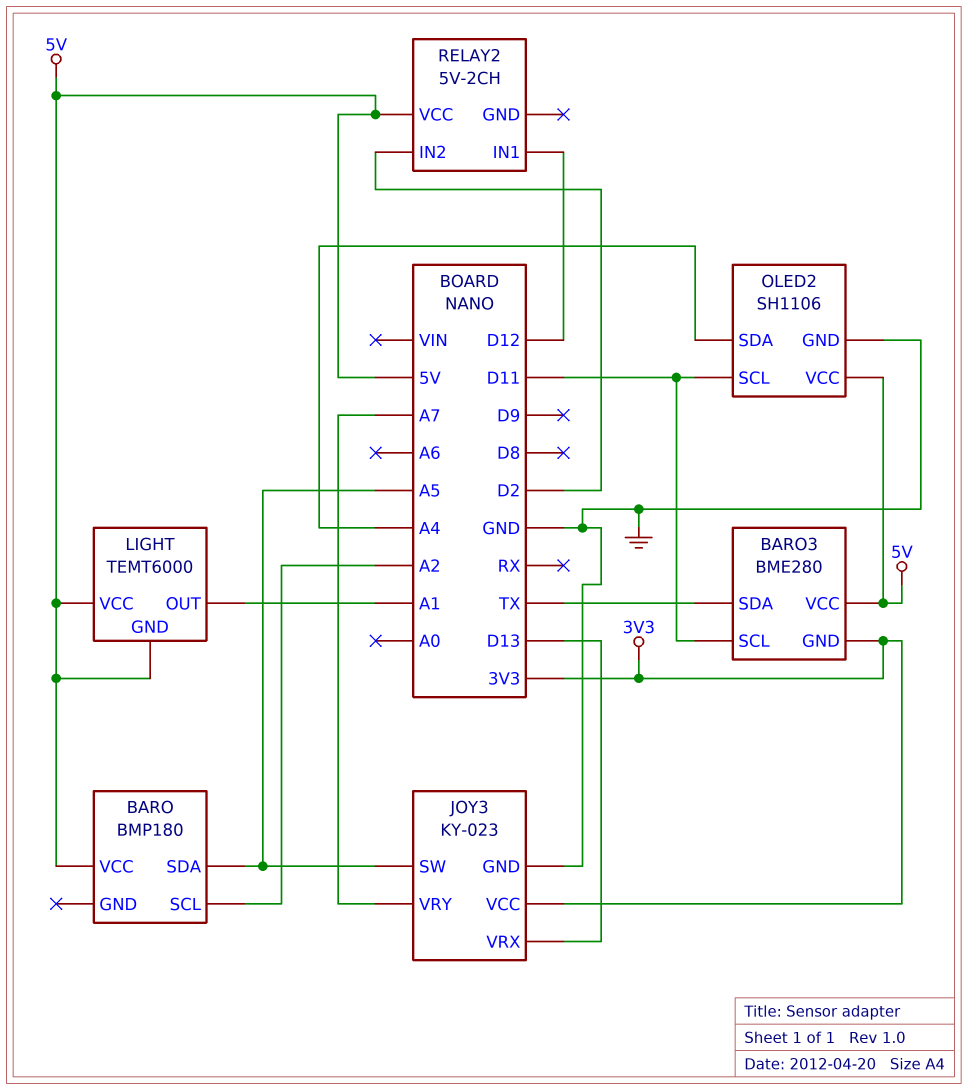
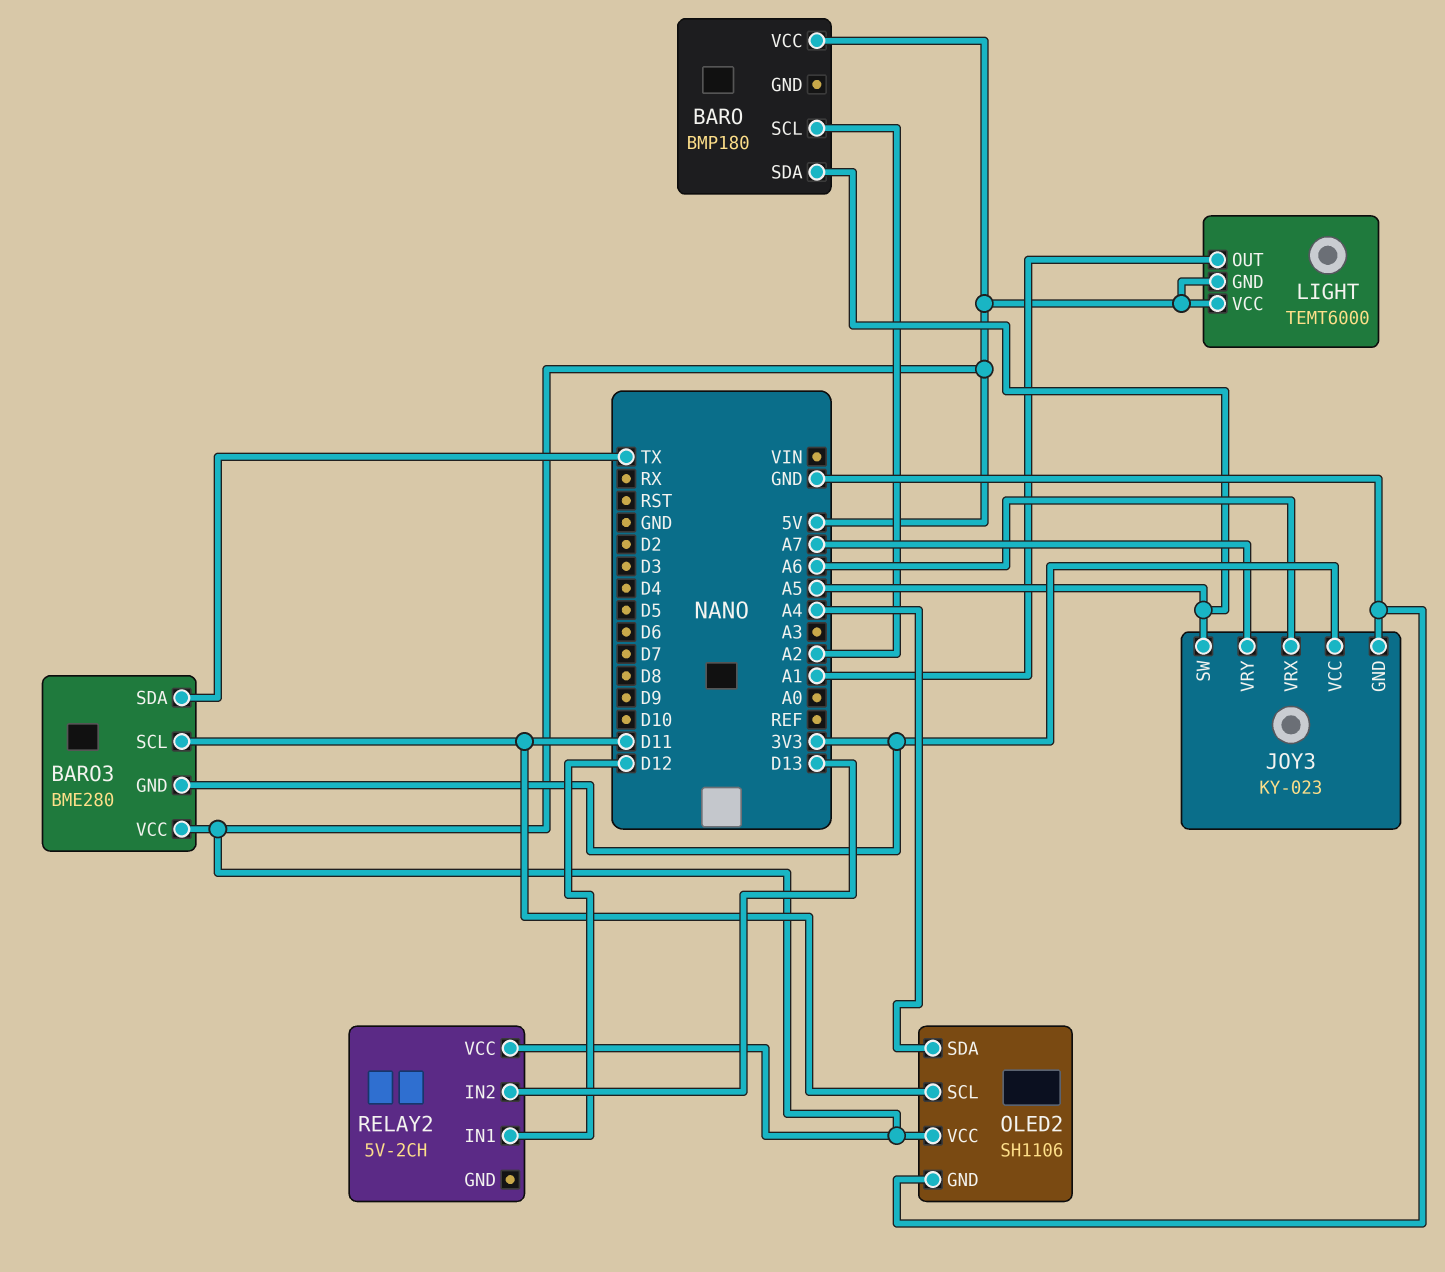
JOY3 pin VRX: D13 -> A6
RELAY2 pin IN2: D2 -> D13

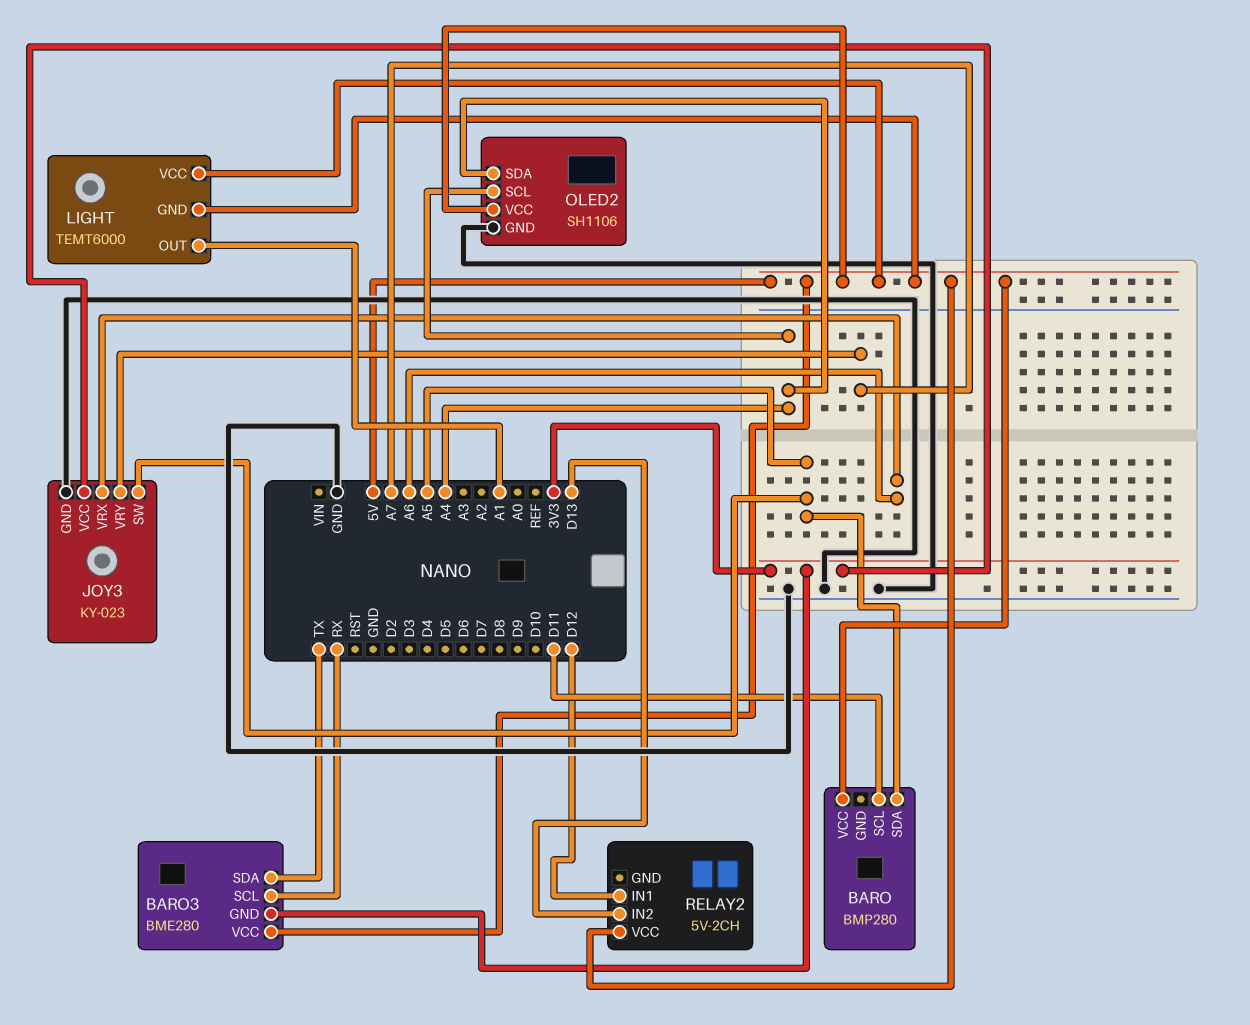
BARO: BMP180 -> BMP280
BARO pin SCL: A2 -> D11
BARO3 pin SCL: D11 -> RX
OLED2 pin SCL: D11 -> A4

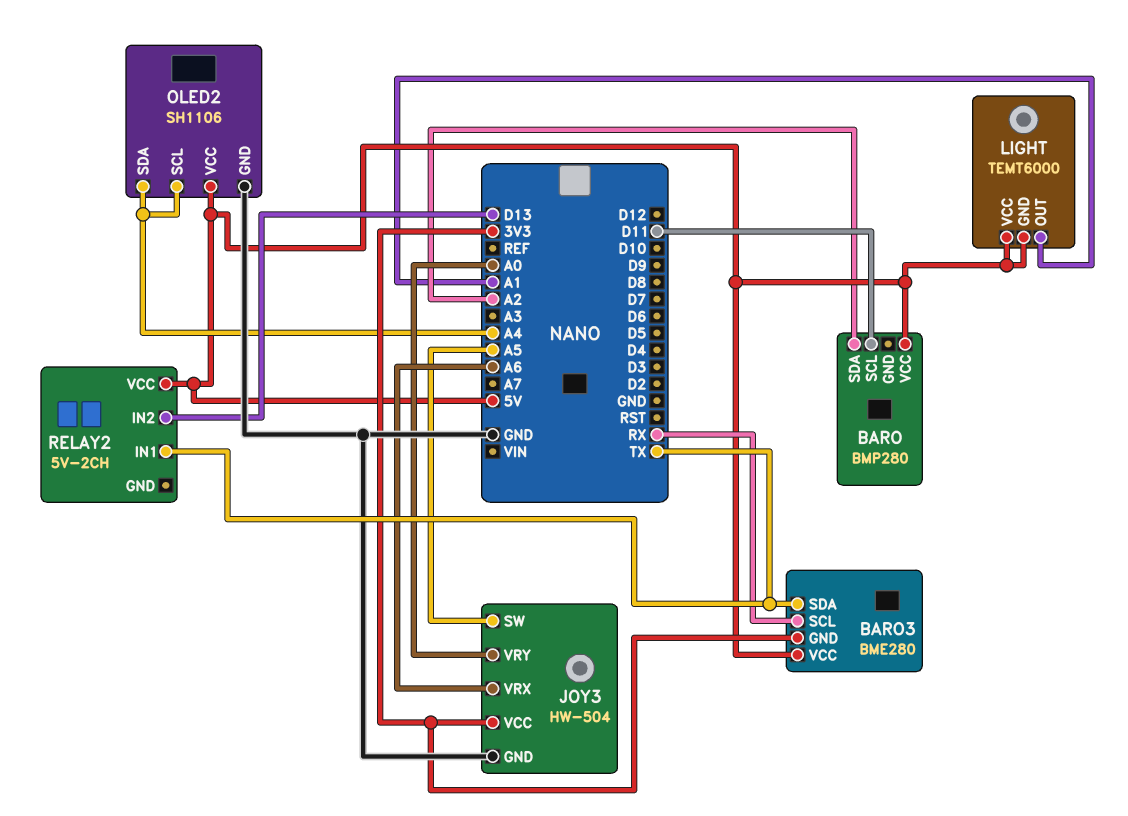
BARO pin SDA: A5 -> A2
JOY3: KY-023 -> HW-504
JOY3 pin VRY: A7 -> A0
RELAY2 pin IN1: D12 -> TX

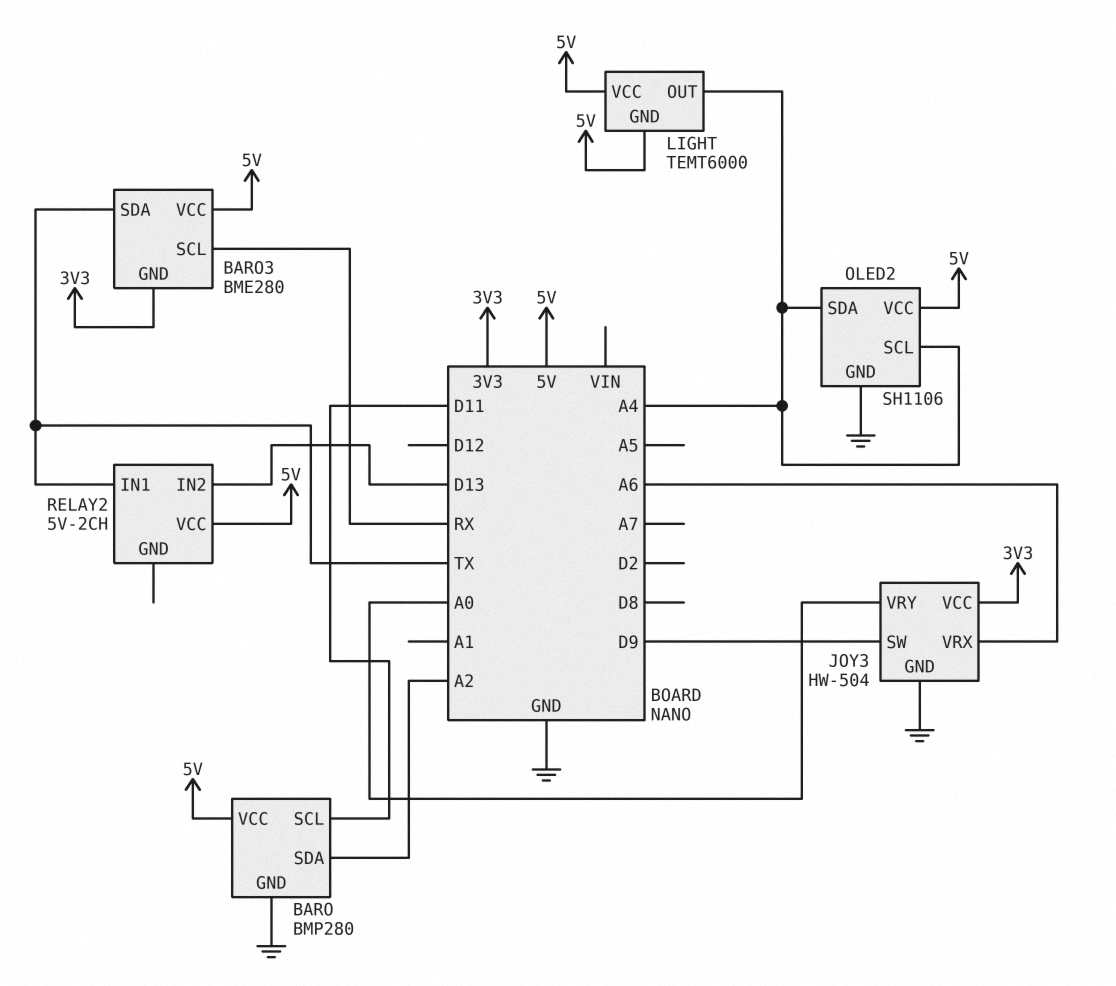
BARO pin GND: none -> GND
JOY3 pin SW: A5 -> D9
LIGHT pin OUT: A1 -> A4

